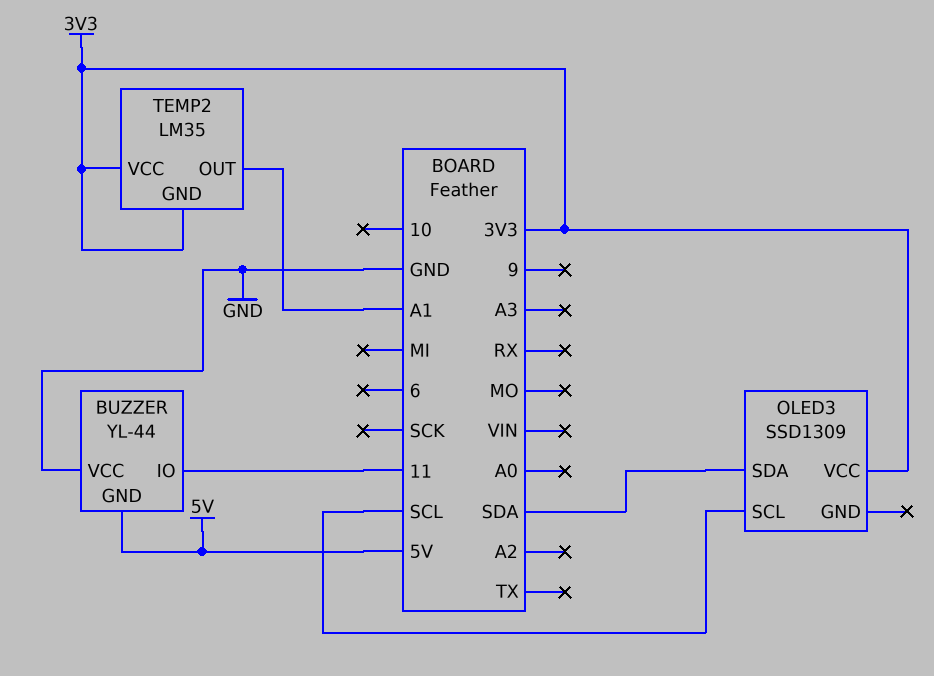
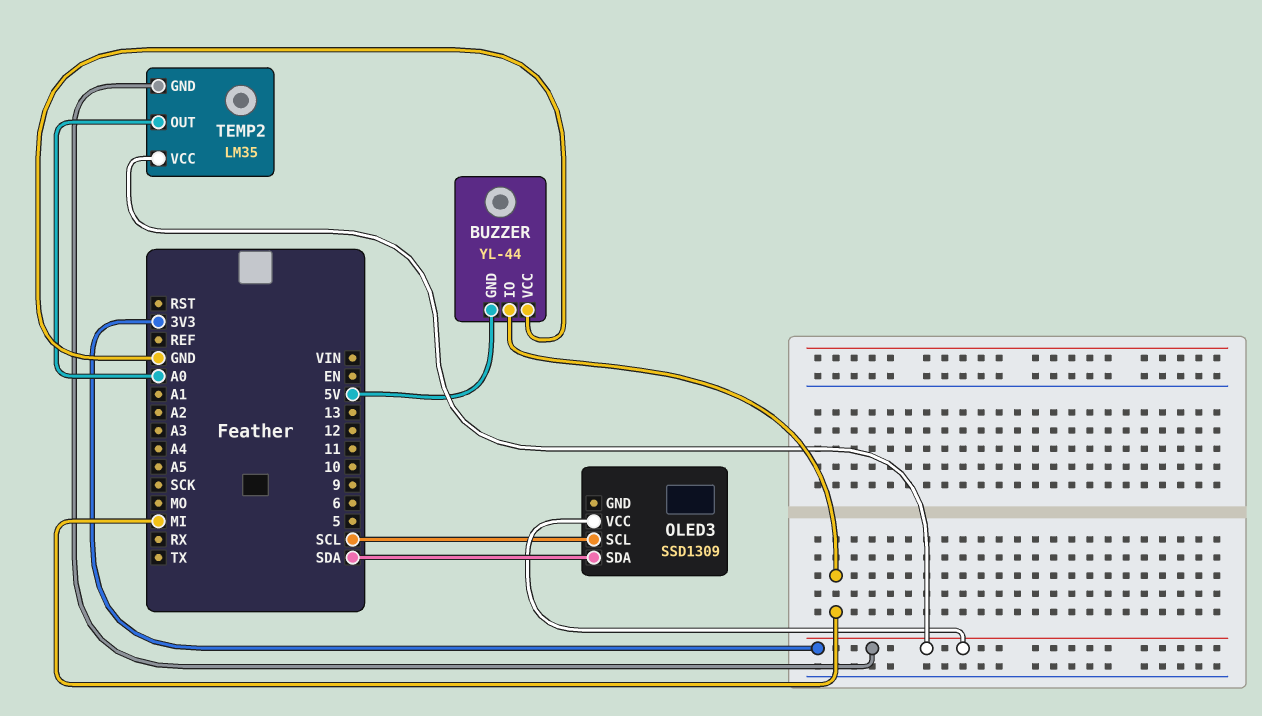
BUZZER pin IO: 11 -> MI
TEMP2 pin OUT: A1 -> A0

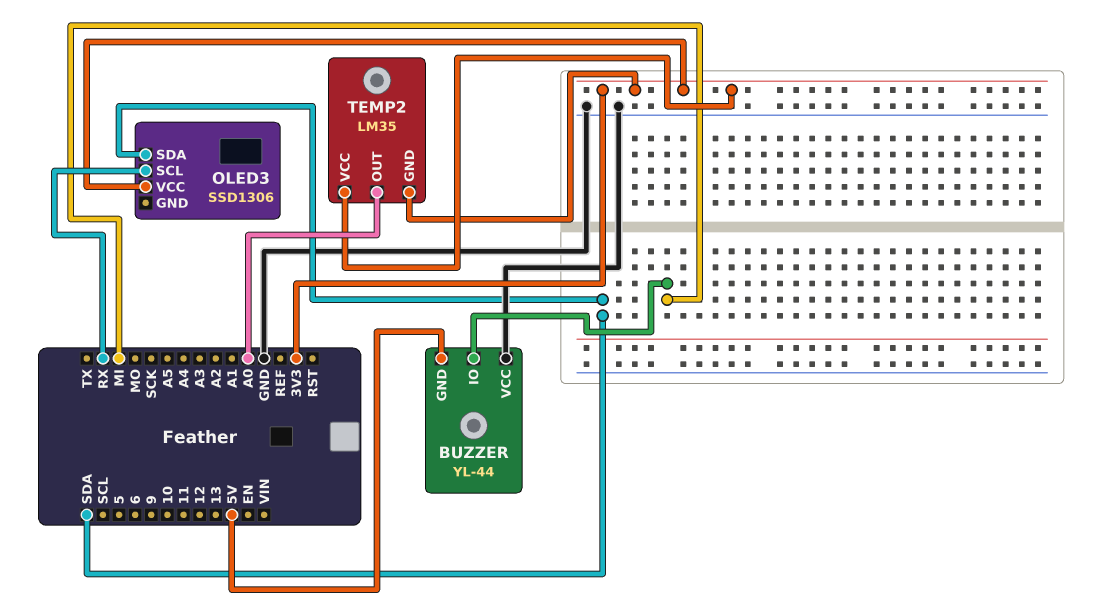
OLED3: SSD1309 -> SSD1306
OLED3 pin SCL: SCL -> RX

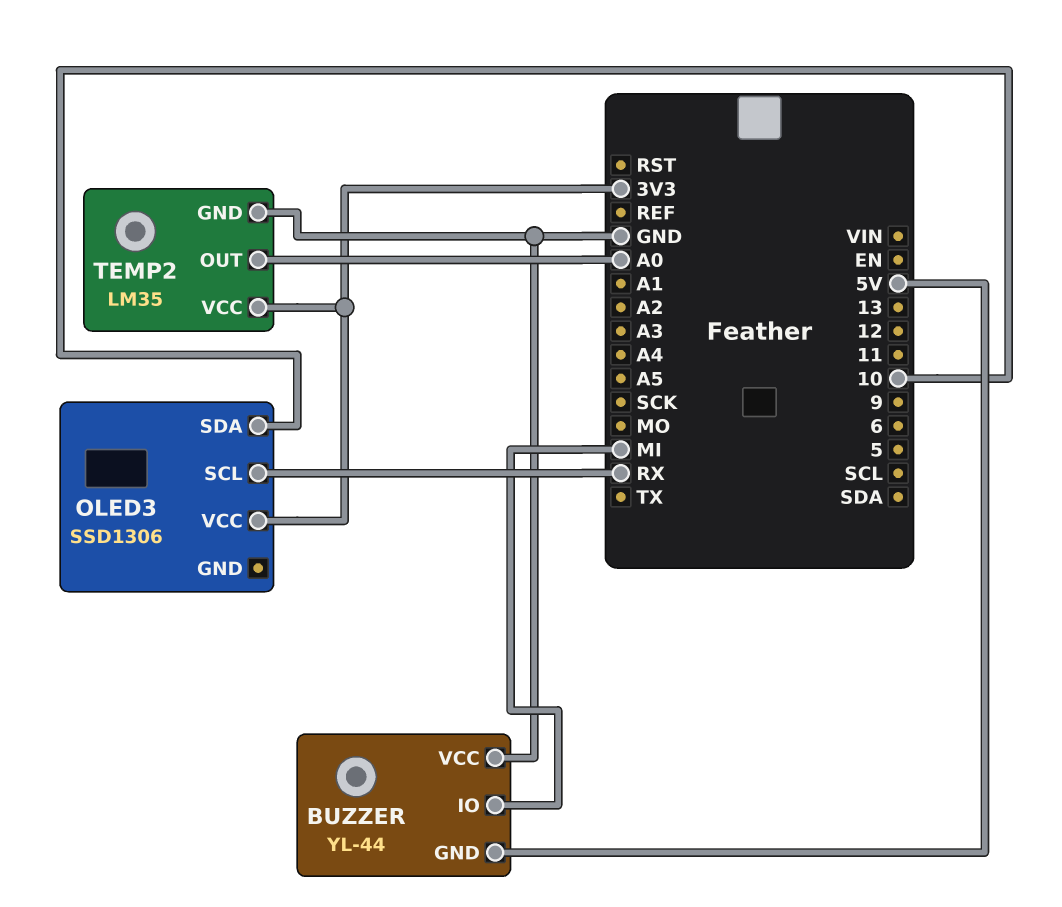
OLED3 pin SDA: SDA -> 10
TEMP2 pin GND: 3V3 -> GND

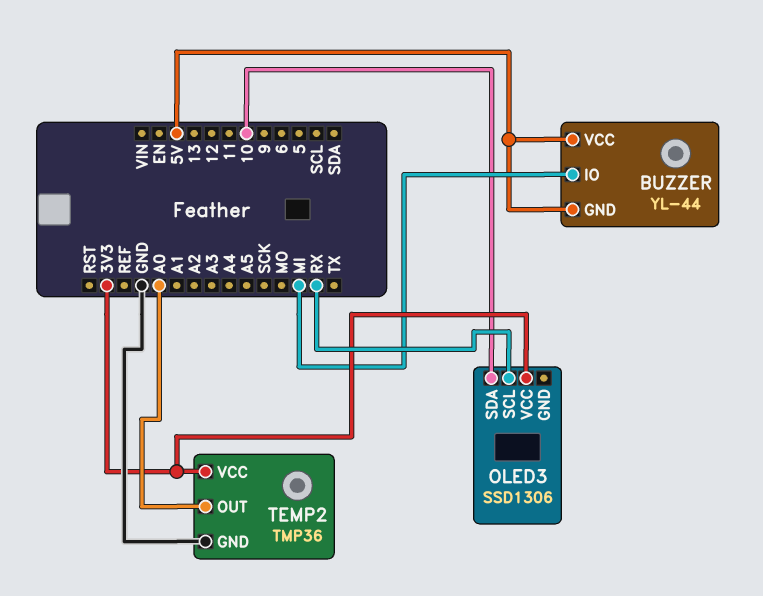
BUZZER pin VCC: GND -> 5V
TEMP2: LM35 -> TMP36

